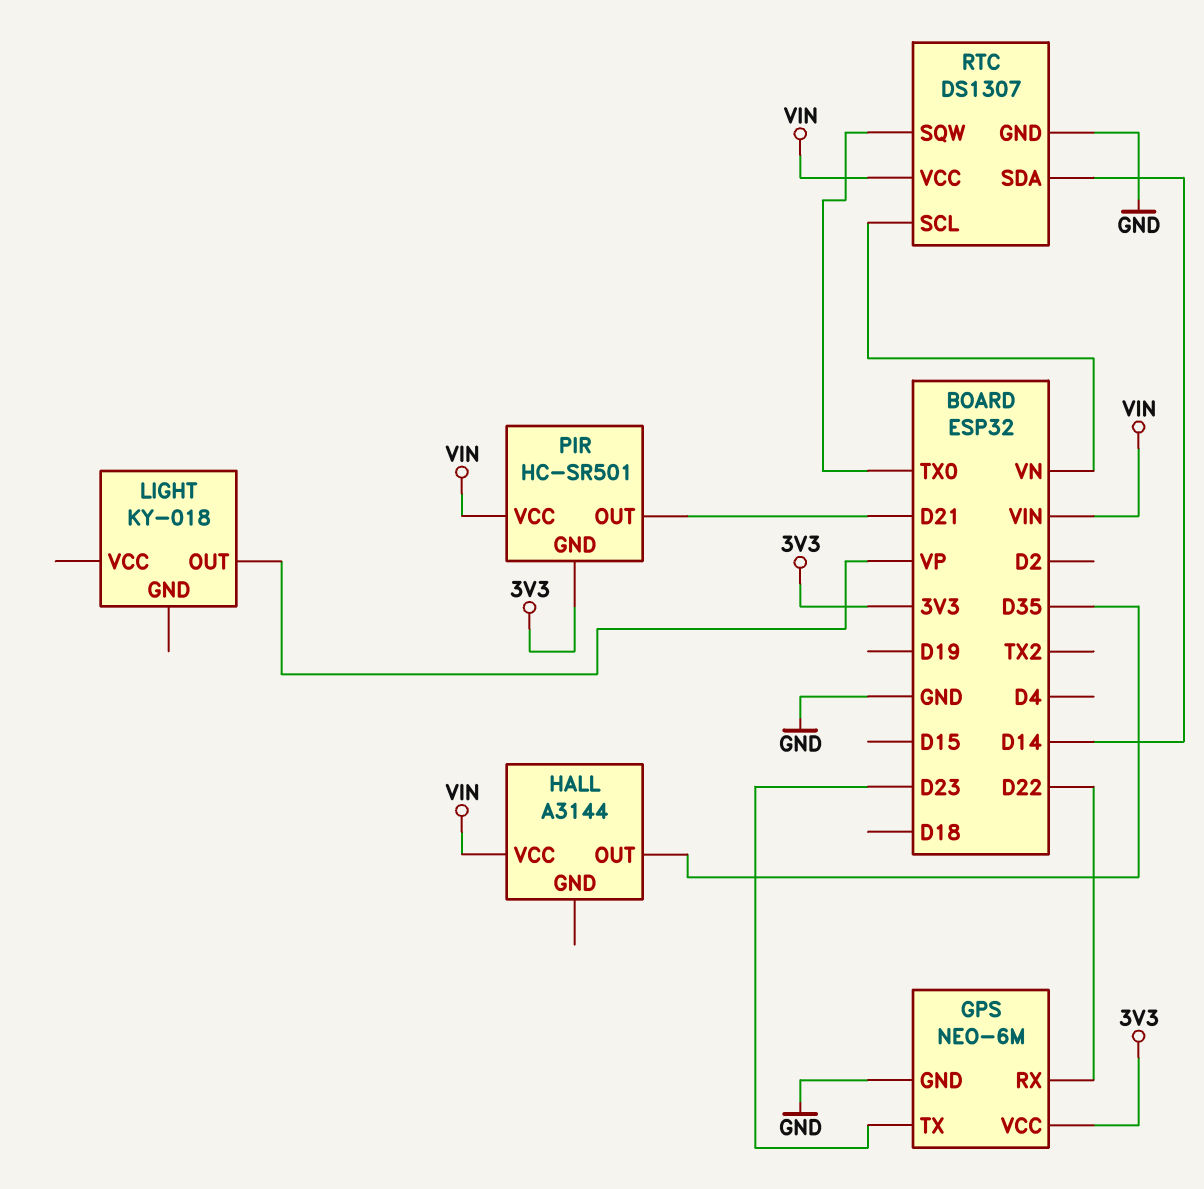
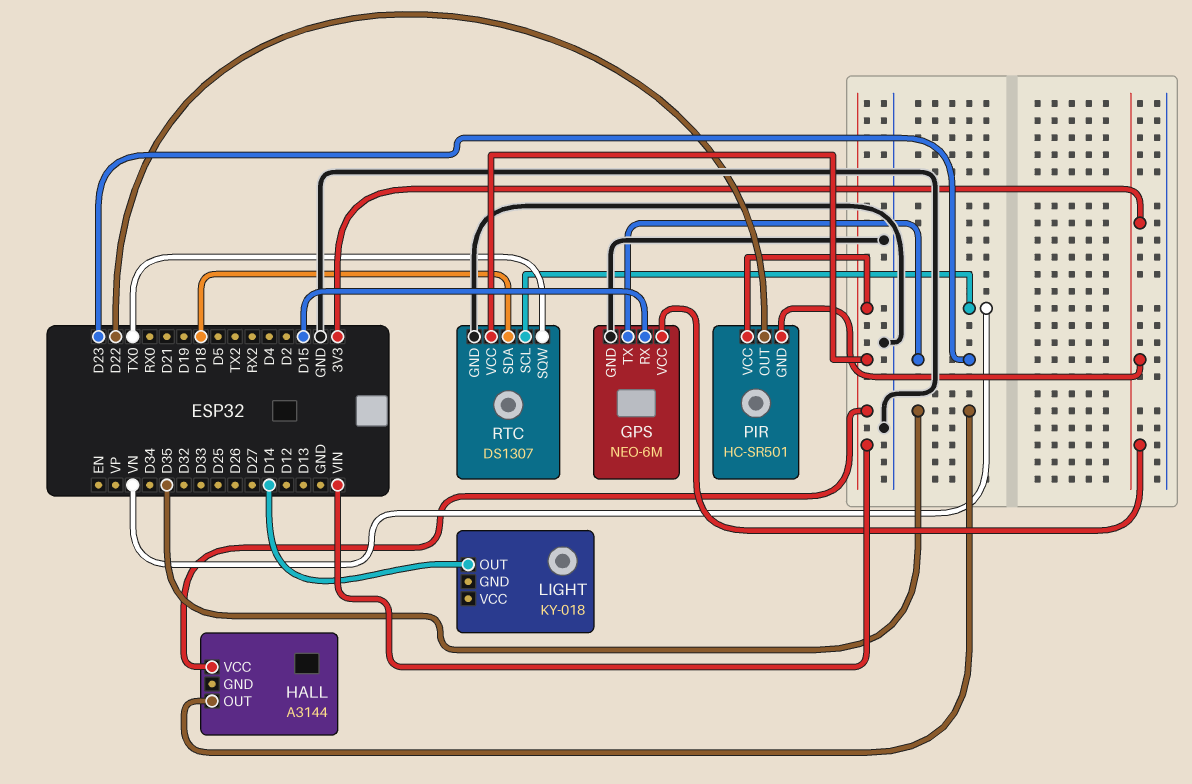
GPS pin RX: D22 -> D15
LIGHT pin OUT: VP -> D14
PIR pin OUT: D21 -> D22
RTC pin SDA: D14 -> D18

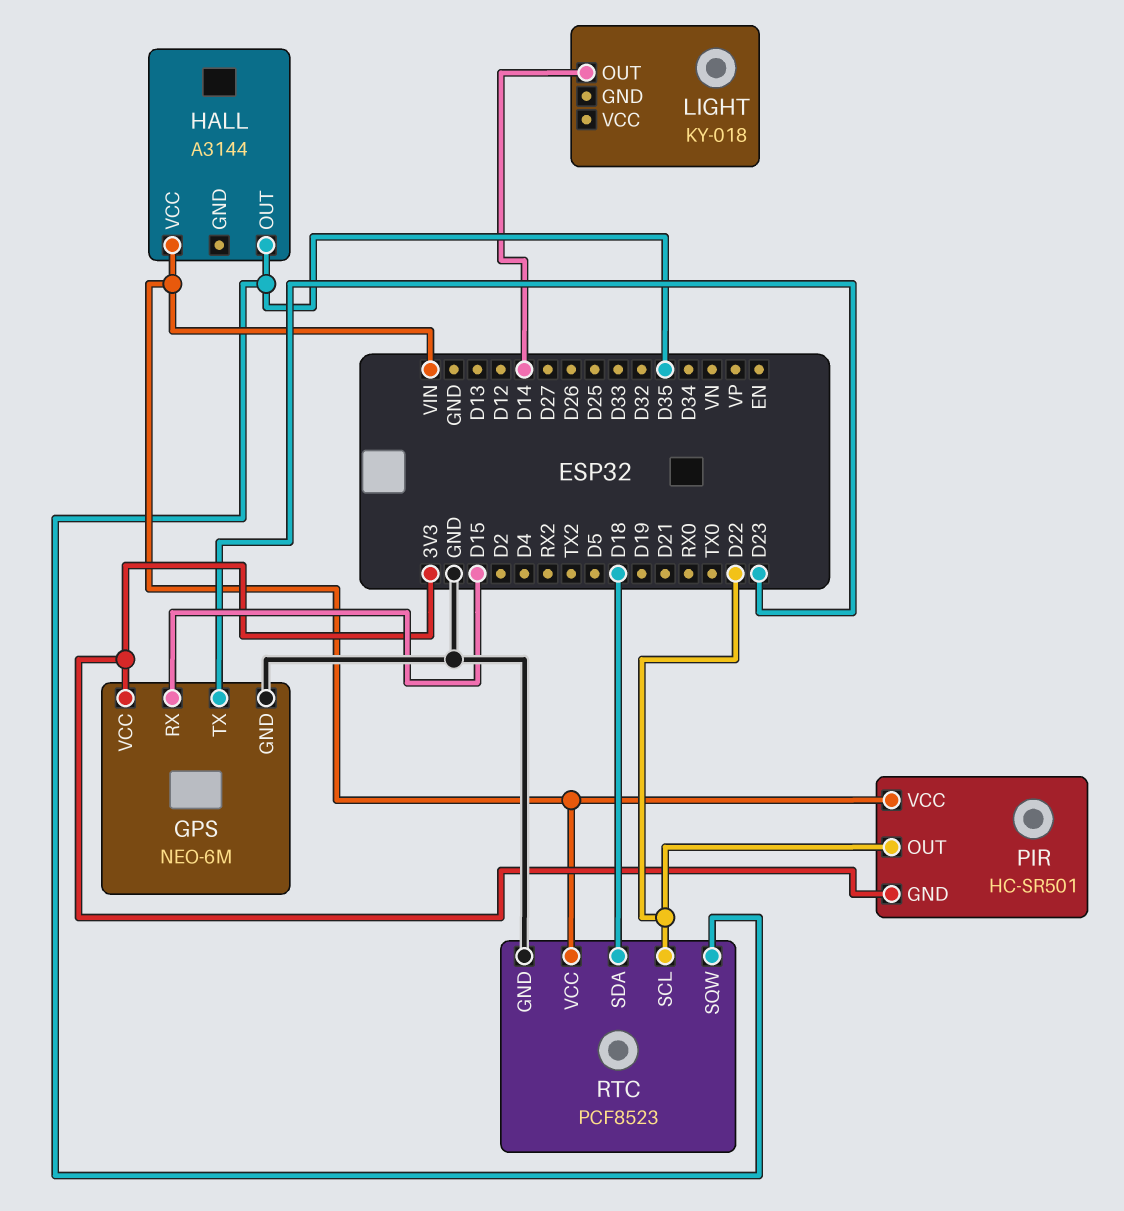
RTC: DS1307 -> PCF8523
RTC pin SCL: VN -> D22
RTC pin SQW: TX0 -> D35

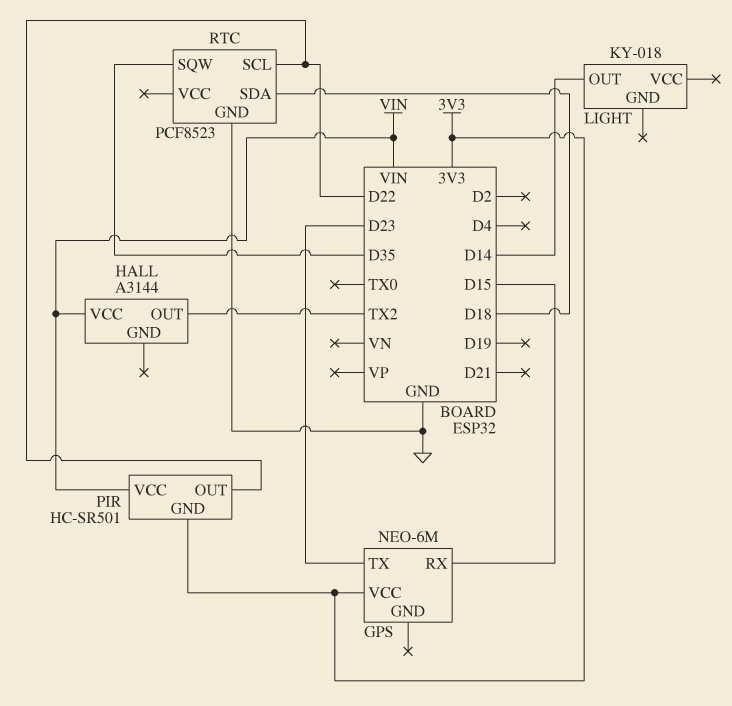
GPS pin GND: GND -> none
HALL pin OUT: D35 -> TX2
RTC pin VCC: VIN -> none

